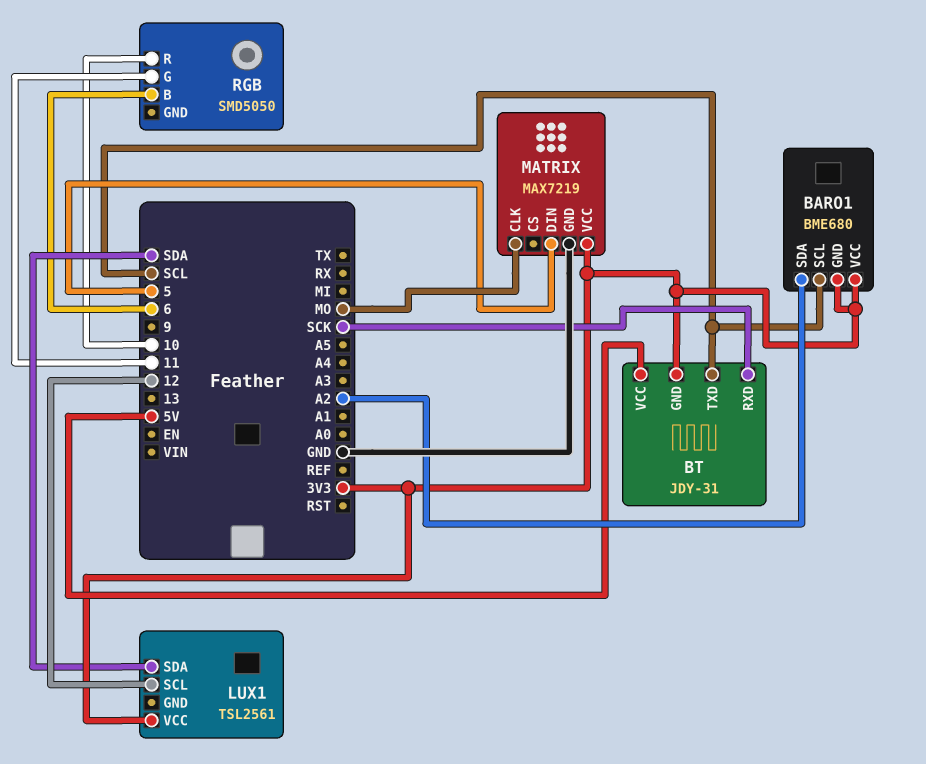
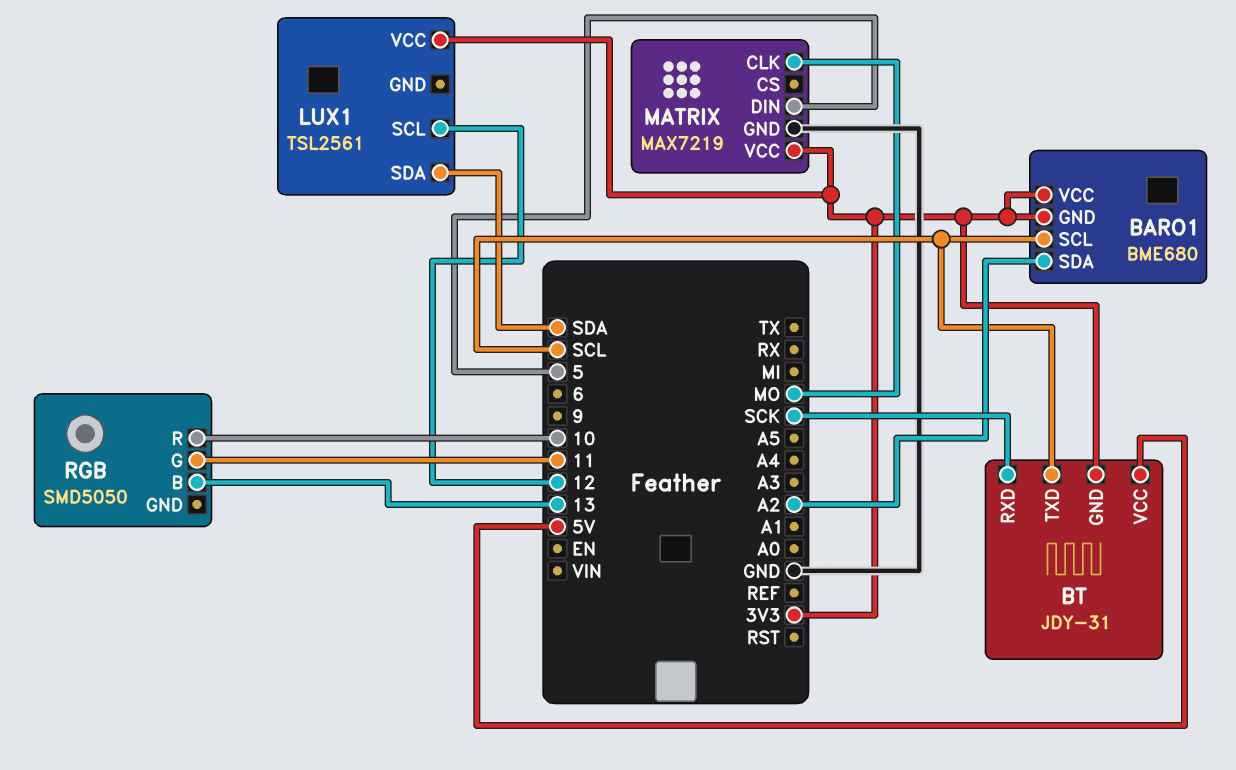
RGB pin B: 6 -> 13

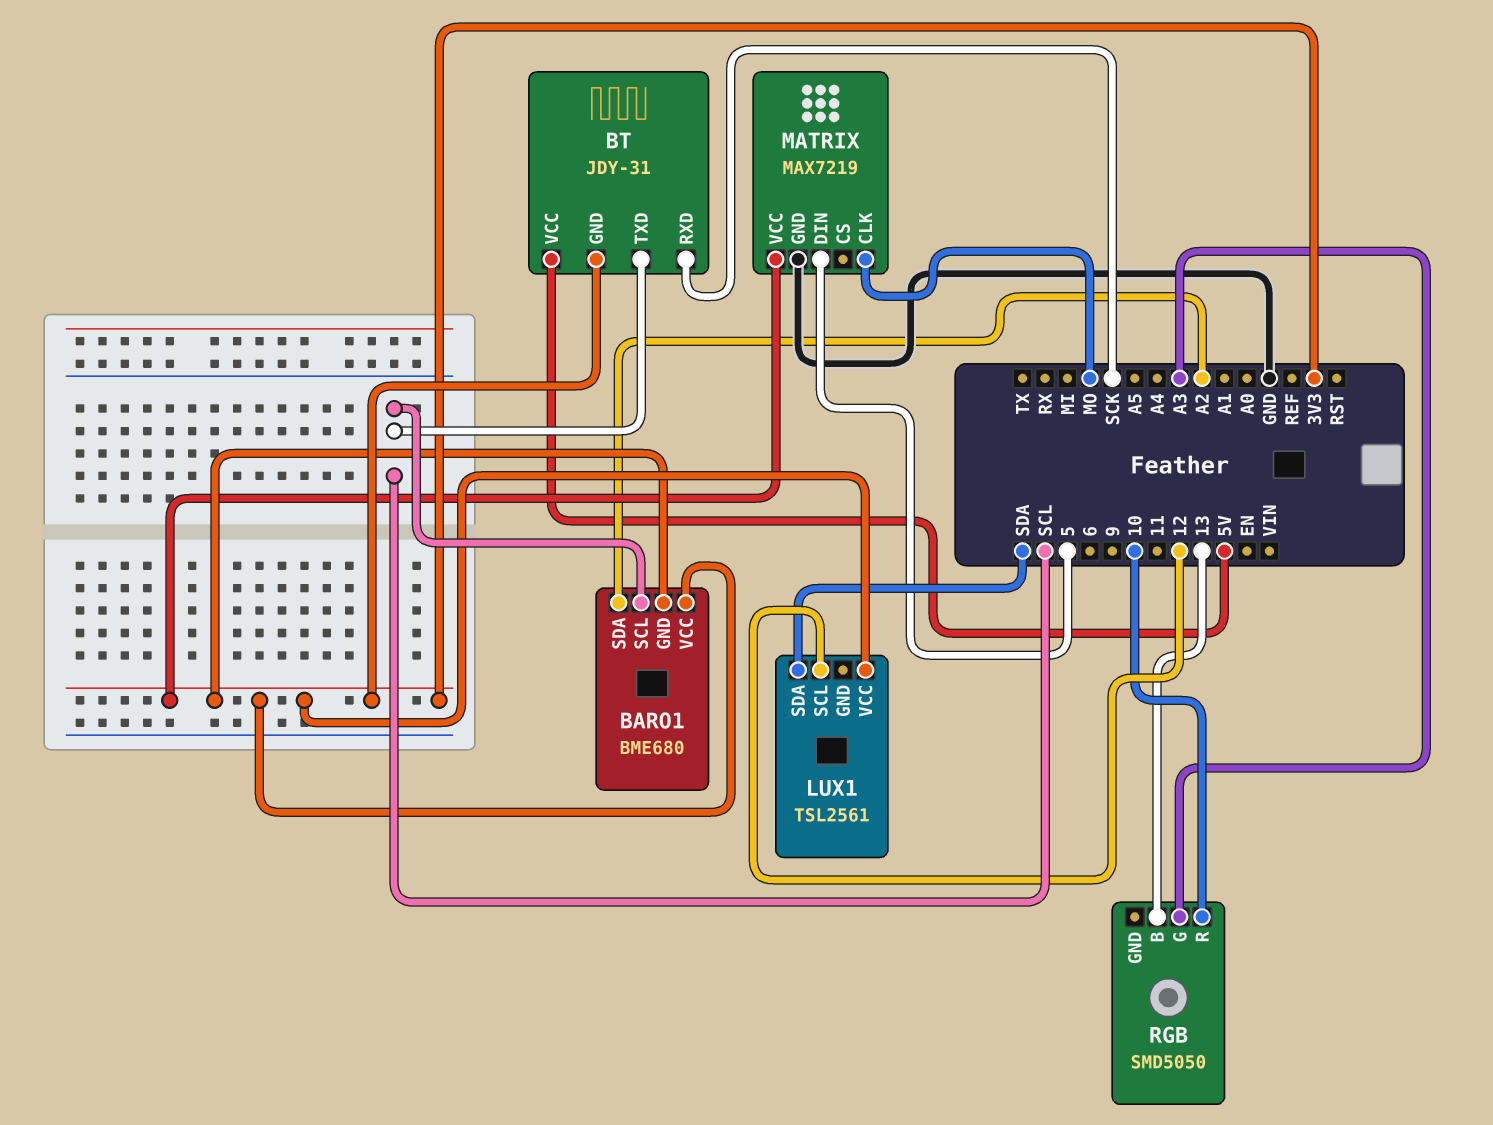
RGB pin G: 11 -> A3

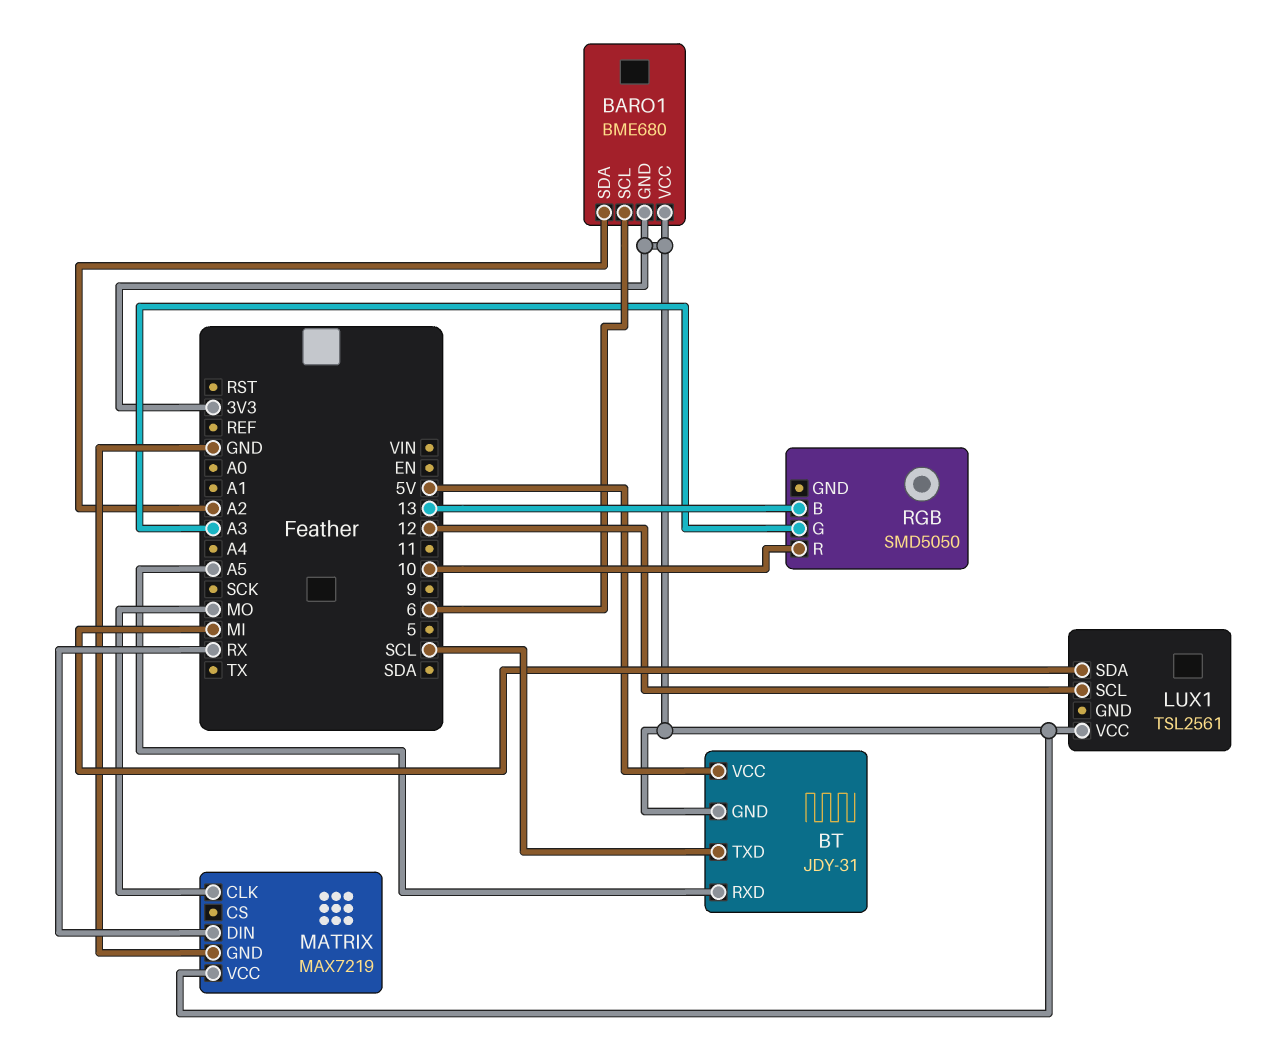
BARO1 pin SCL: SCL -> 6
BT pin RXD: SCK -> A5
LUX1 pin SDA: SDA -> MI
MATRIX pin DIN: 5 -> RX

